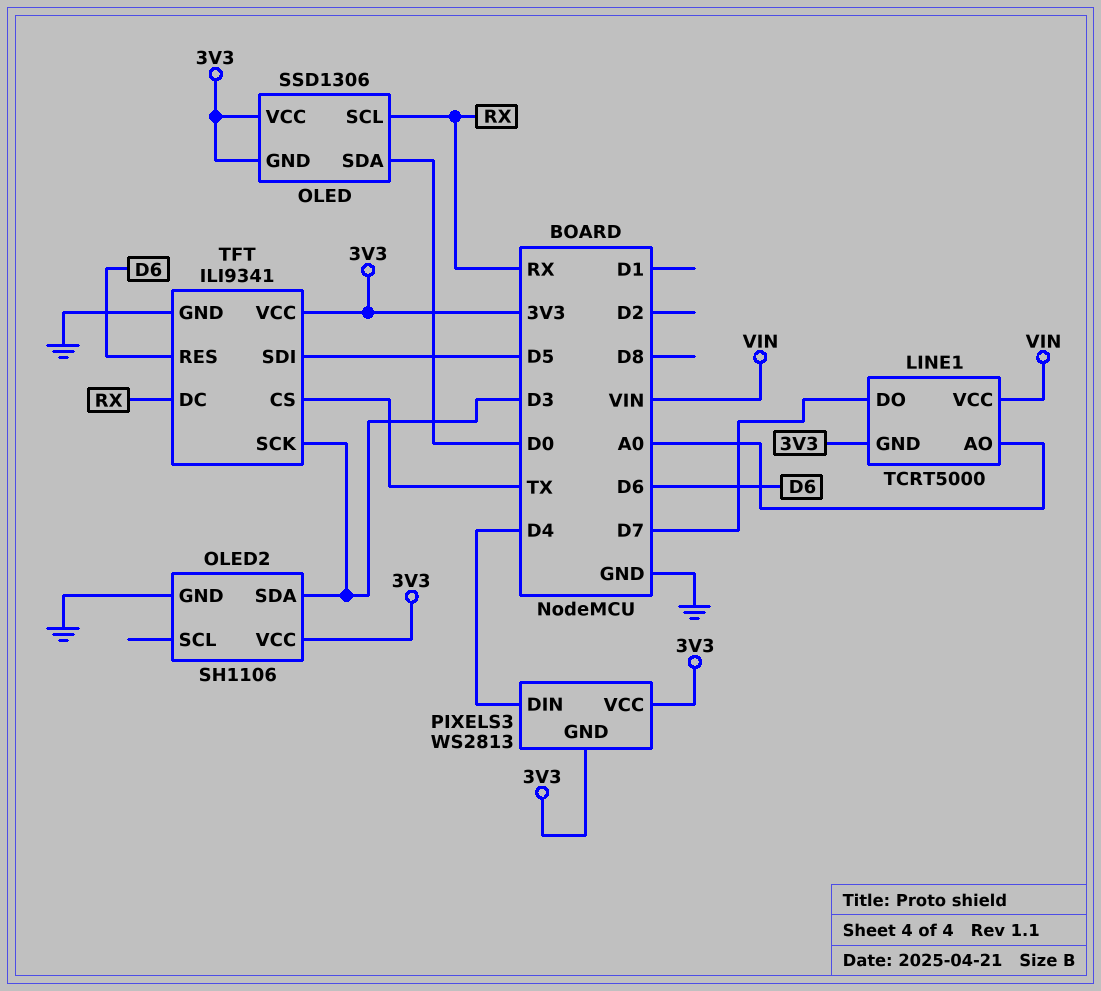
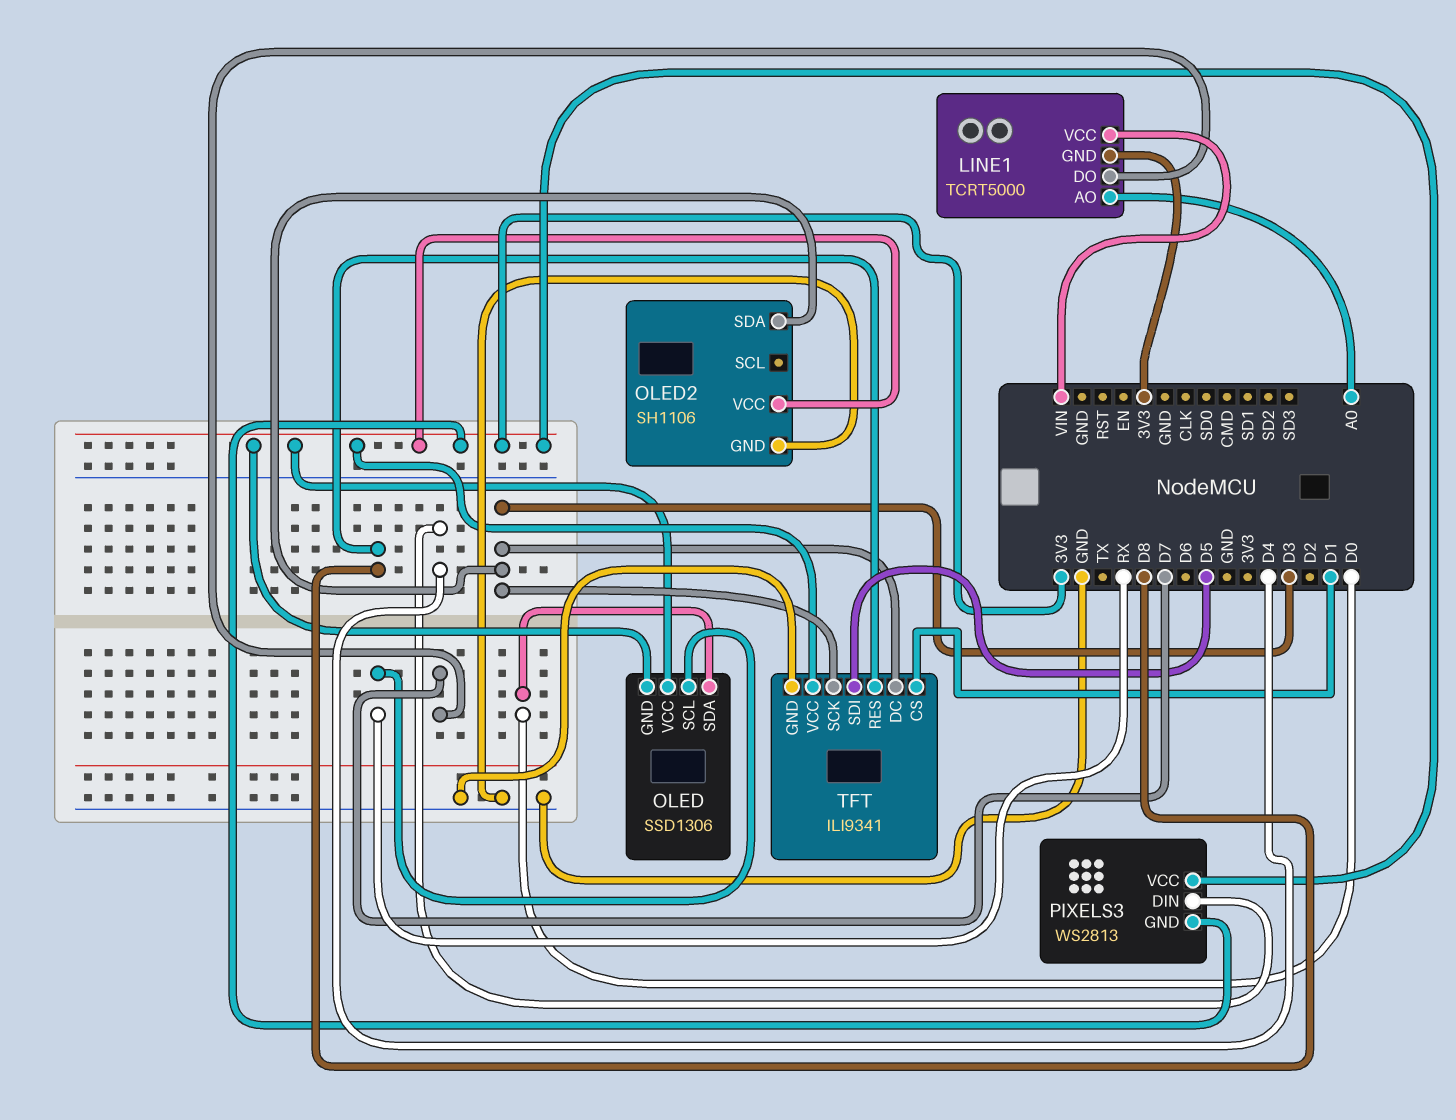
TFT pin CS: TX -> D1
TFT pin DC: RX -> D3
TFT pin RES: D6 -> D8

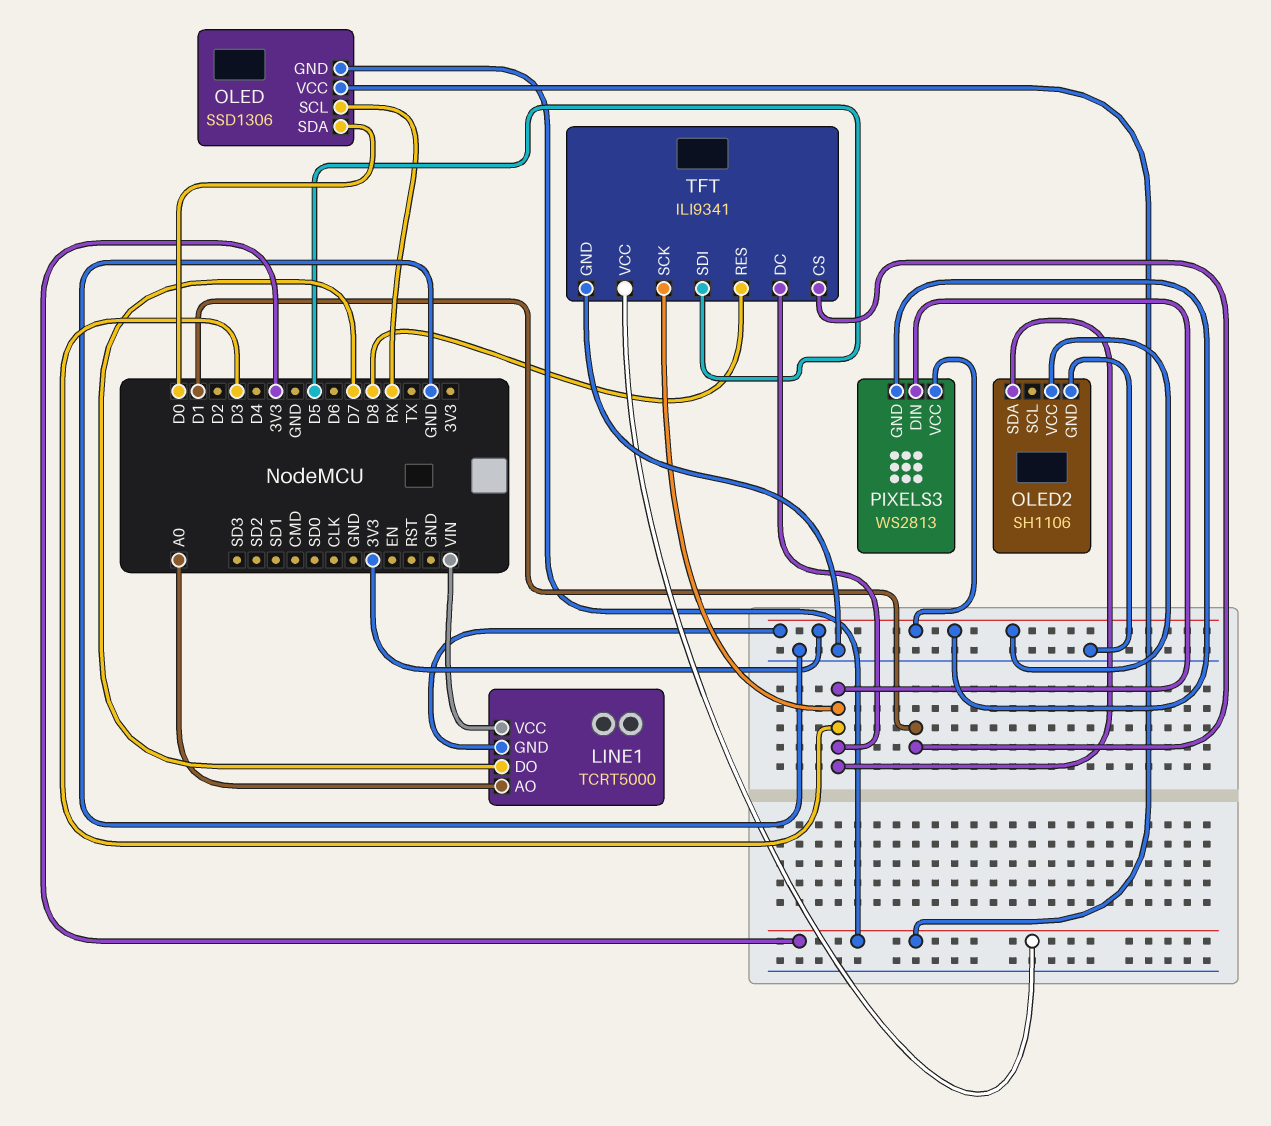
PIXELS3 pin DIN: D4 -> D3

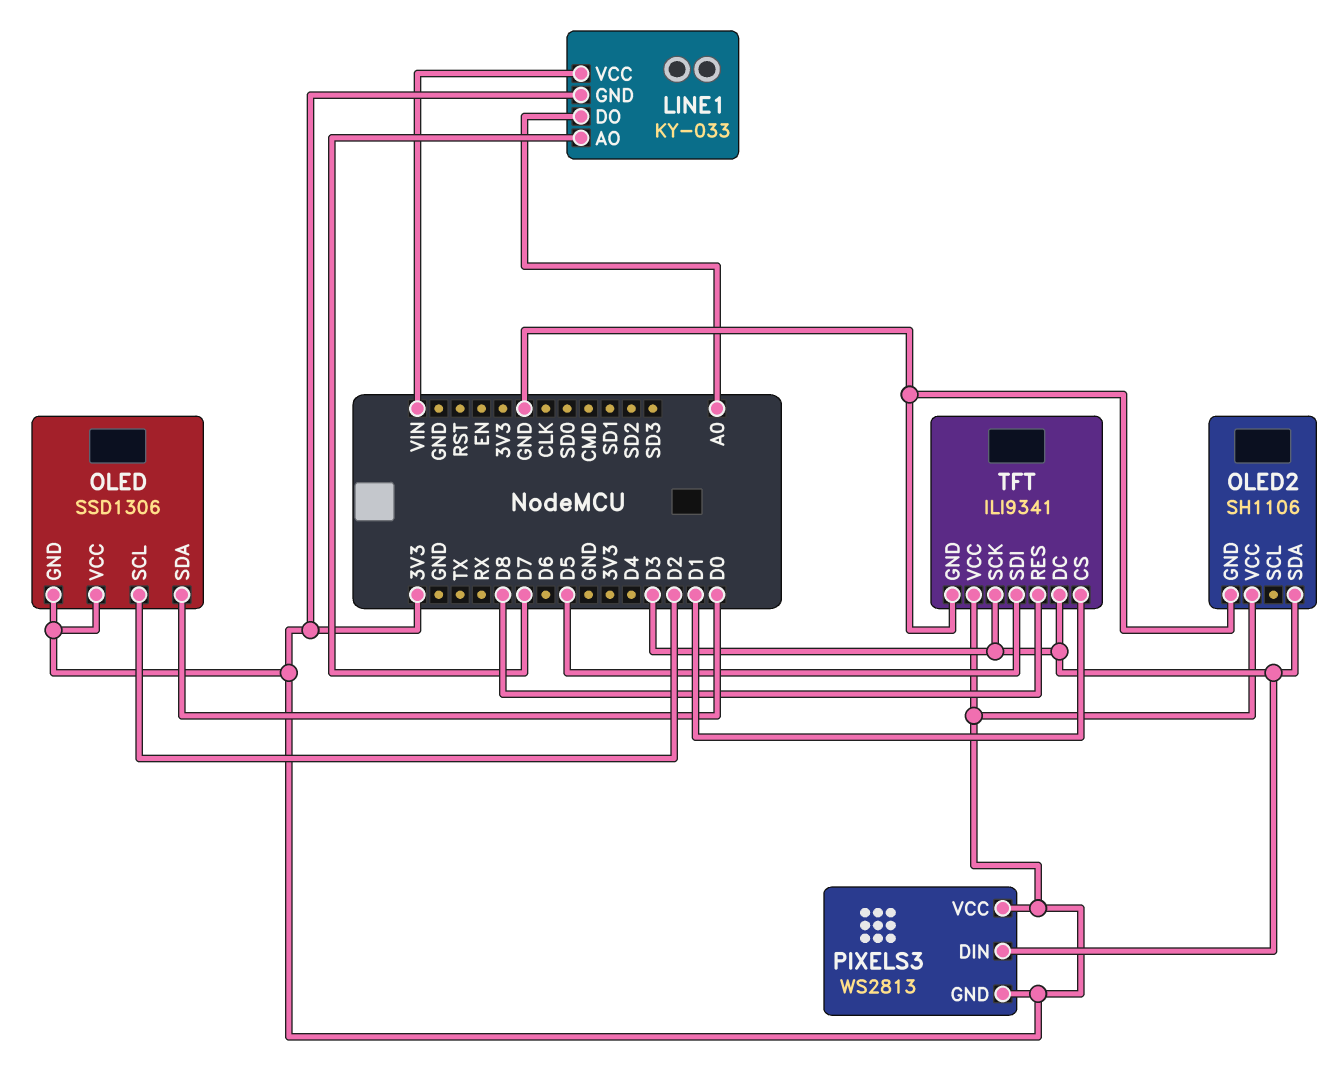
LINE1: TCRT5000 -> KY-033
LINE1 pin AO: A0 -> D7
LINE1 pin DO: D7 -> A0
OLED pin SCL: RX -> D2

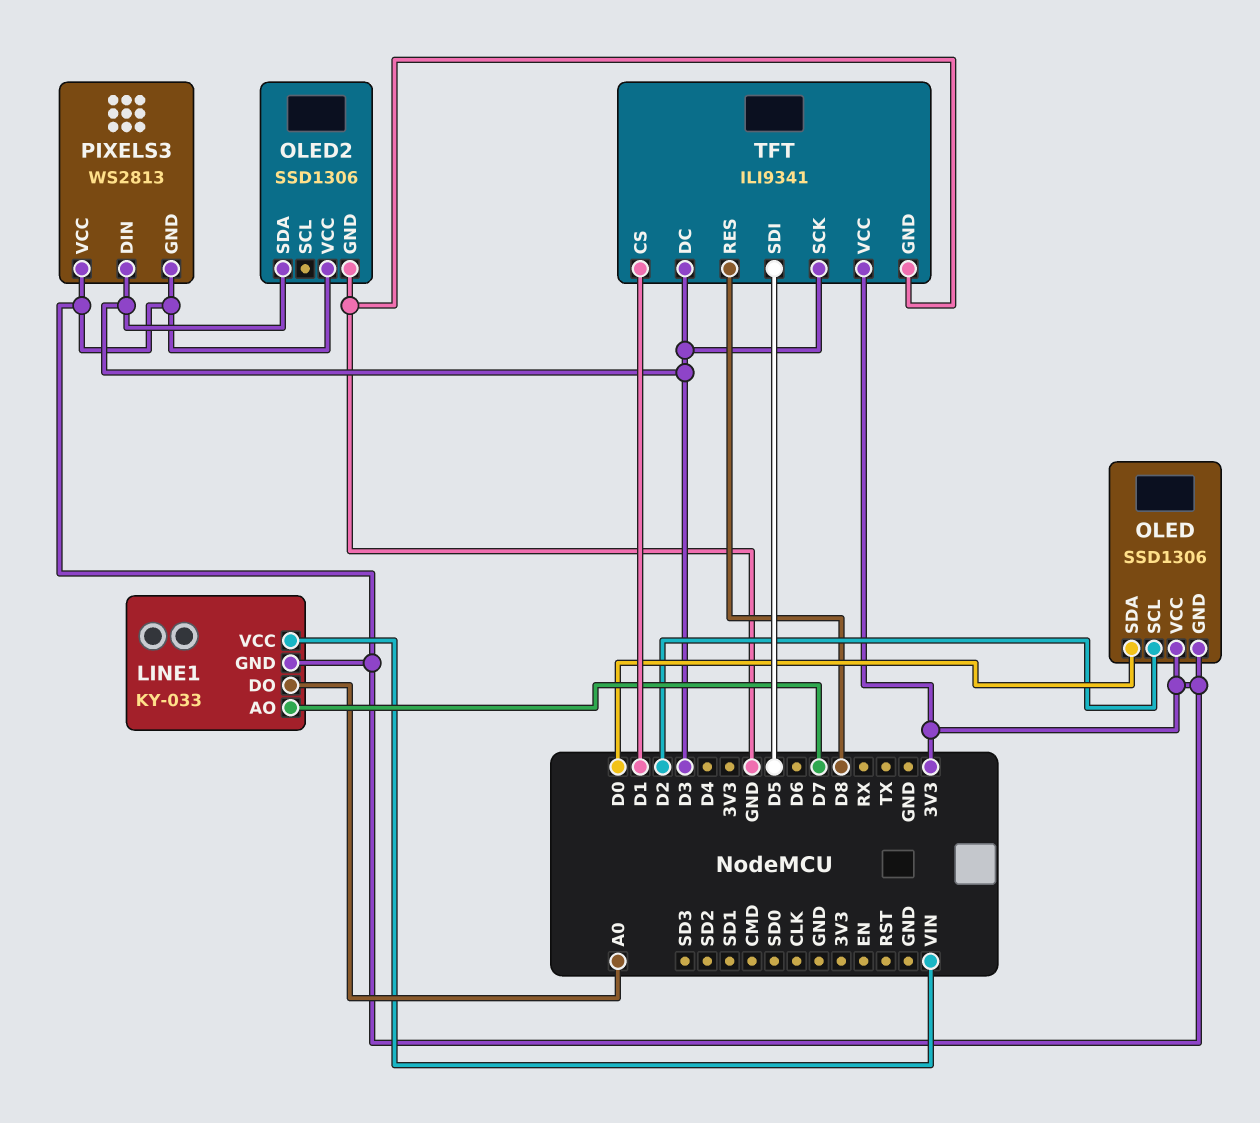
OLED2: SH1106 -> SSD1306

